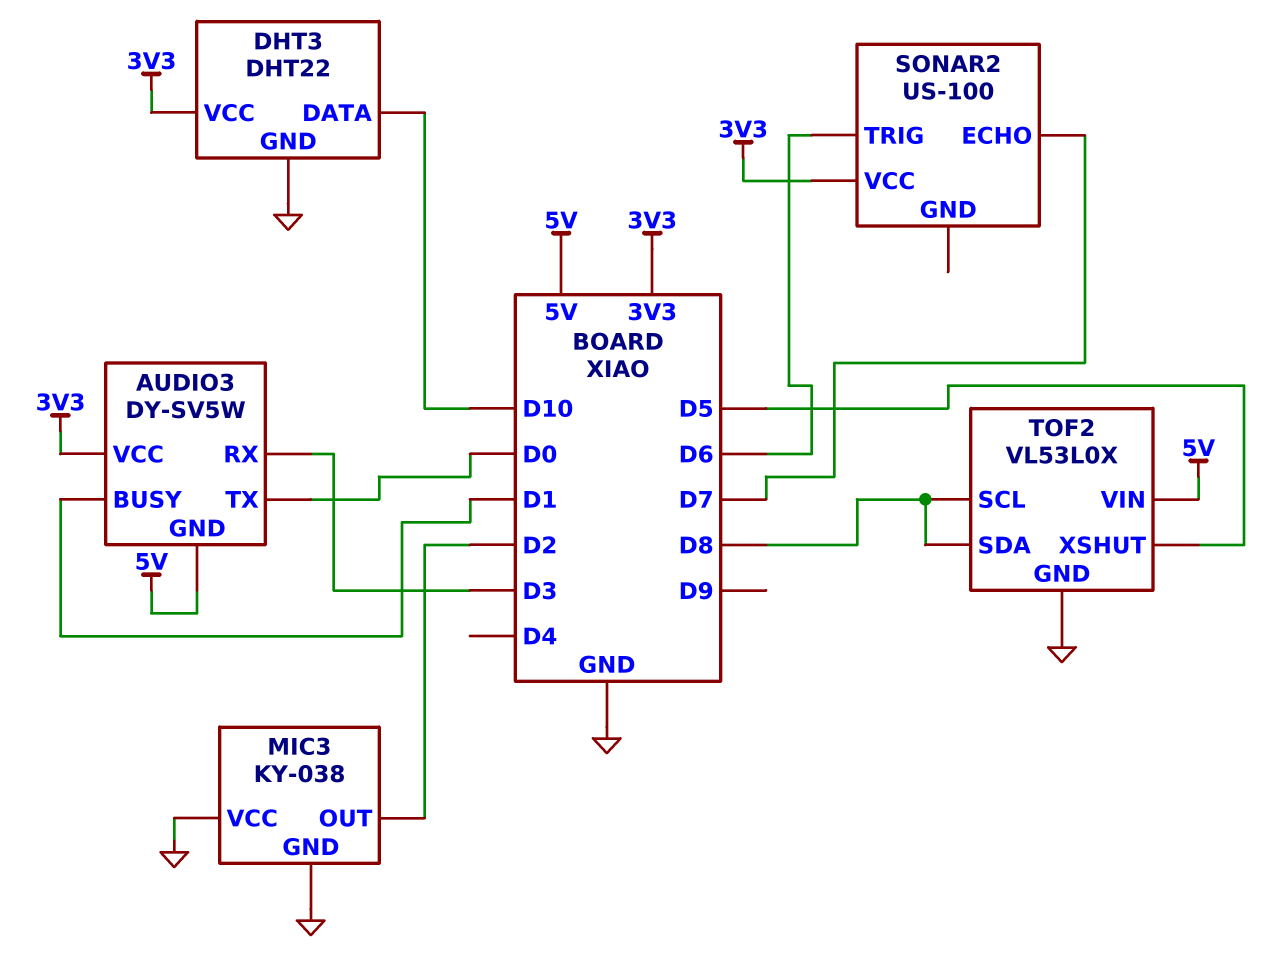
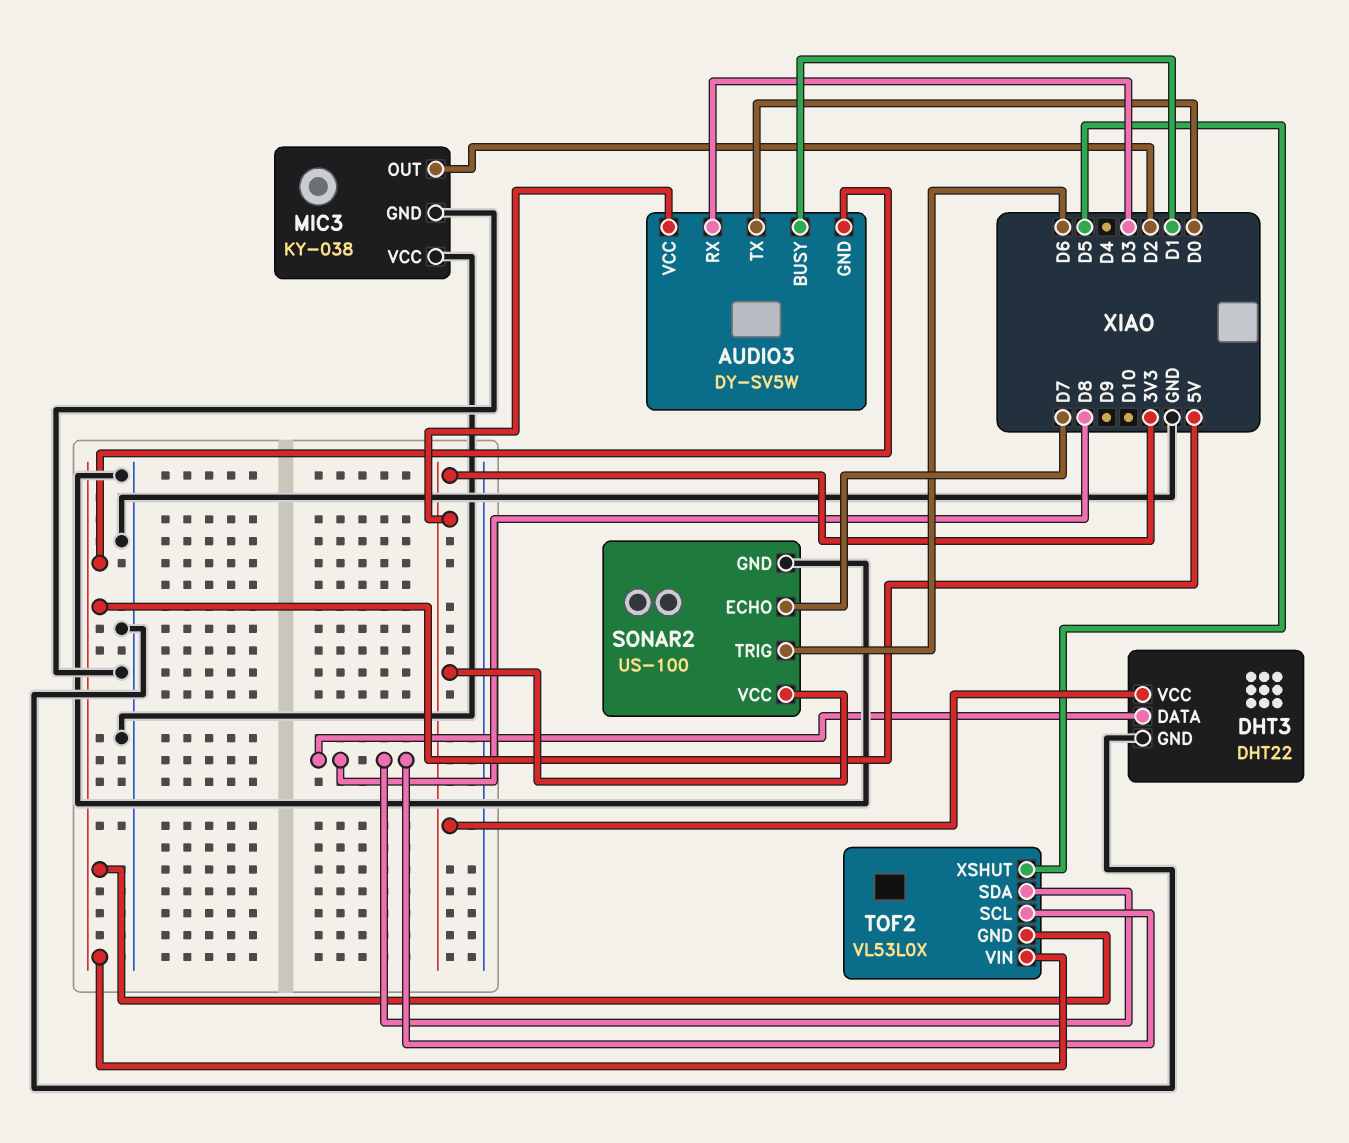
DHT3 pin DATA: D10 -> D8
SONAR2 pin GND: none -> GND
TOF2 pin GND: GND -> 5V

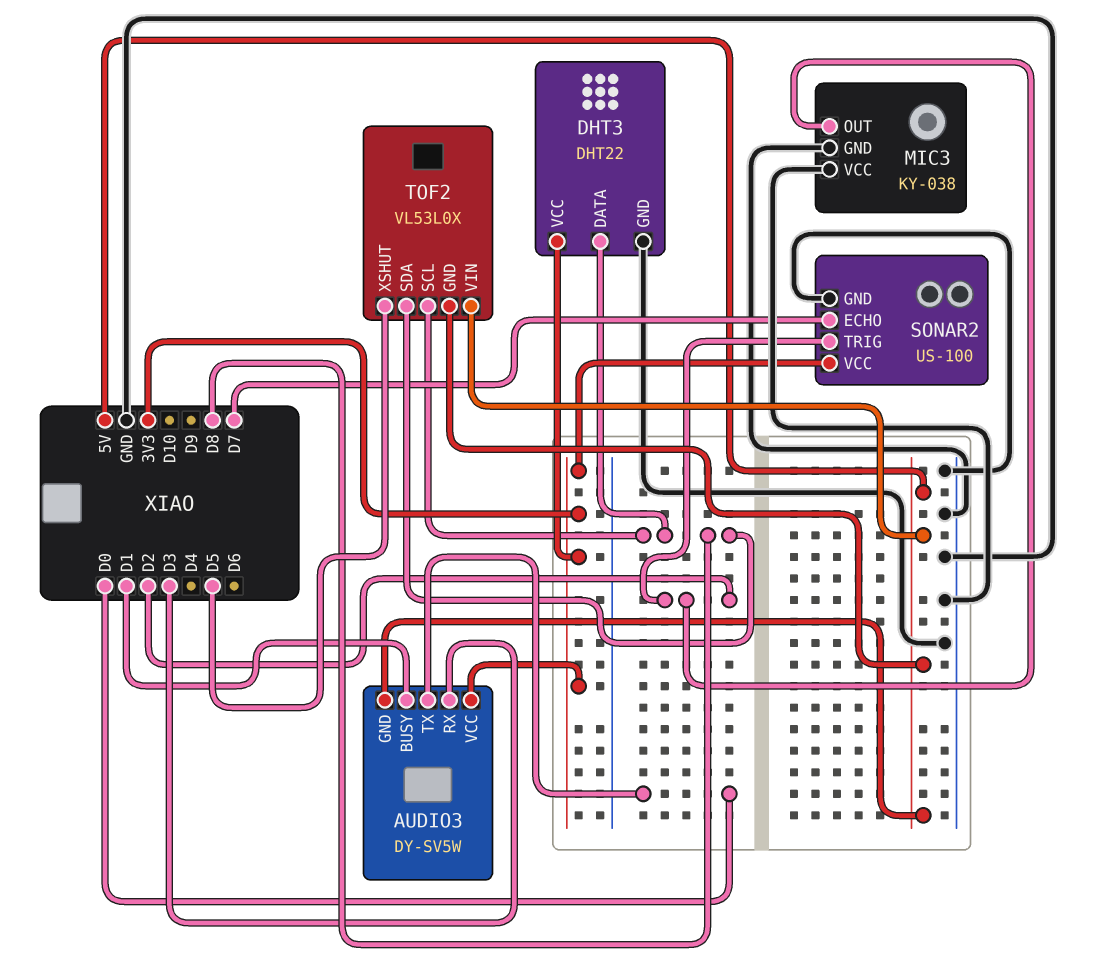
SONAR2 pin TRIG: D6 -> D2

